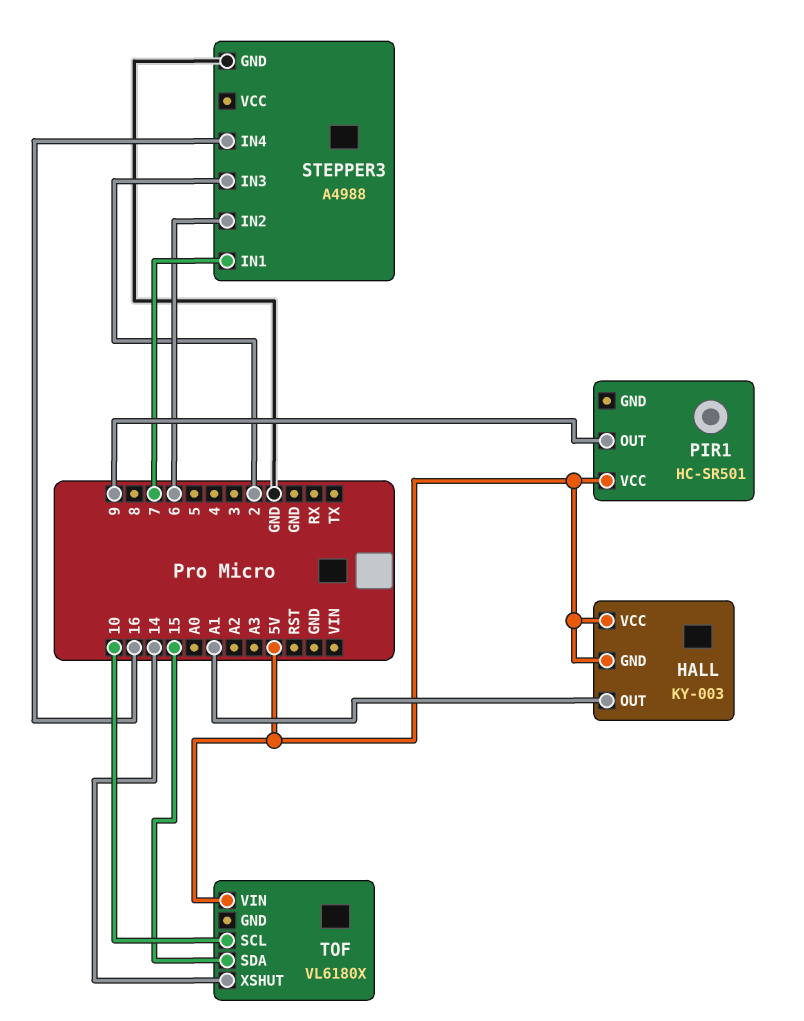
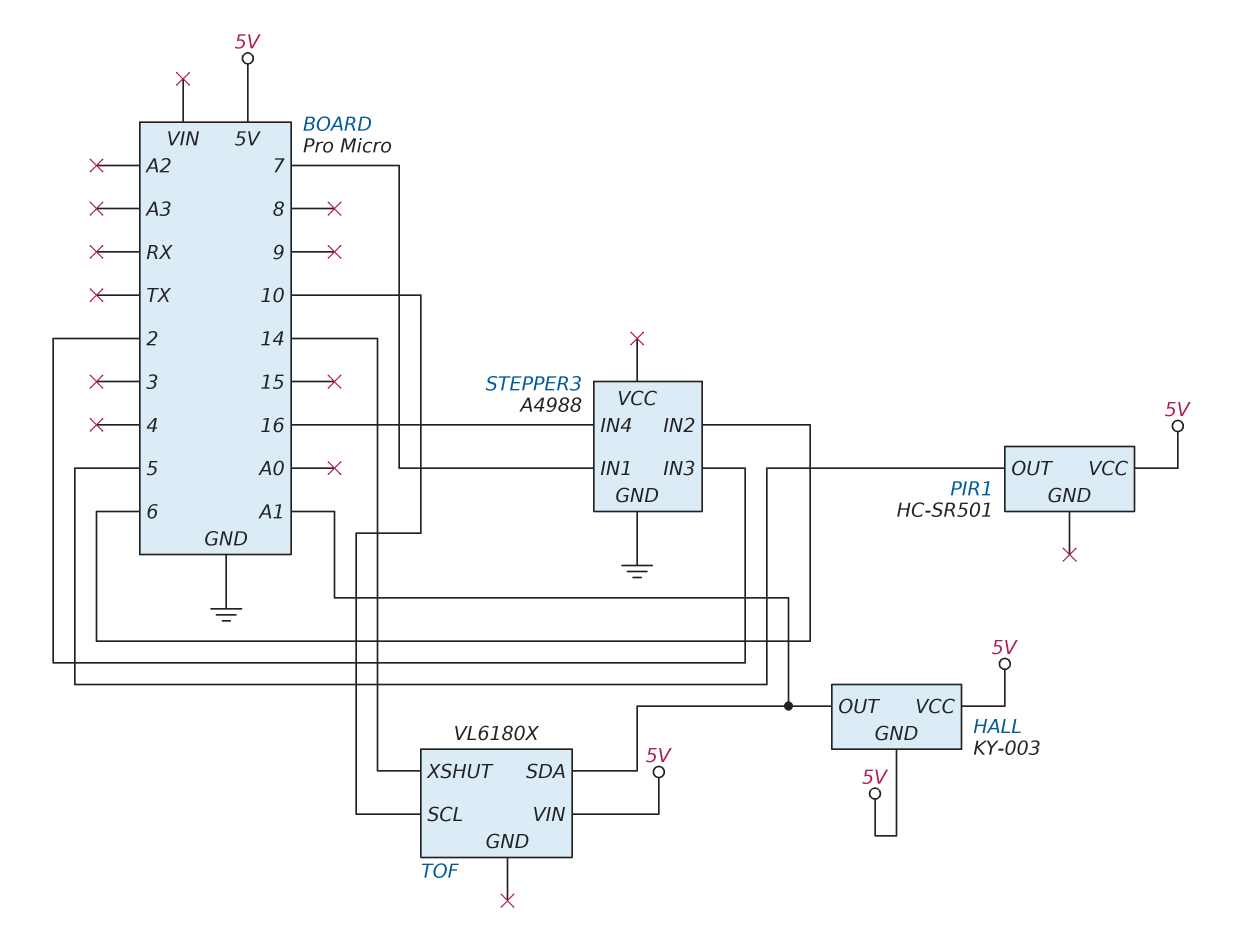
PIR1 pin OUT: 9 -> 5
TOF pin SDA: 15 -> A1

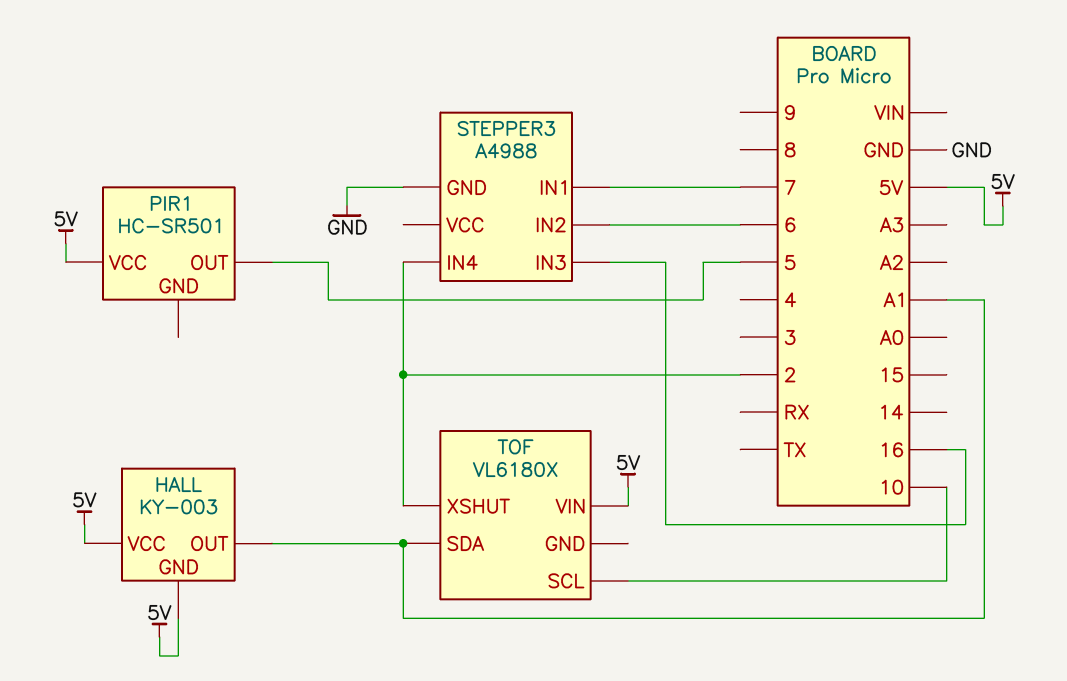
STEPPER3 pin IN3: 2 -> 16
STEPPER3 pin IN4: 16 -> 2
TOF pin XSHUT: 14 -> 2

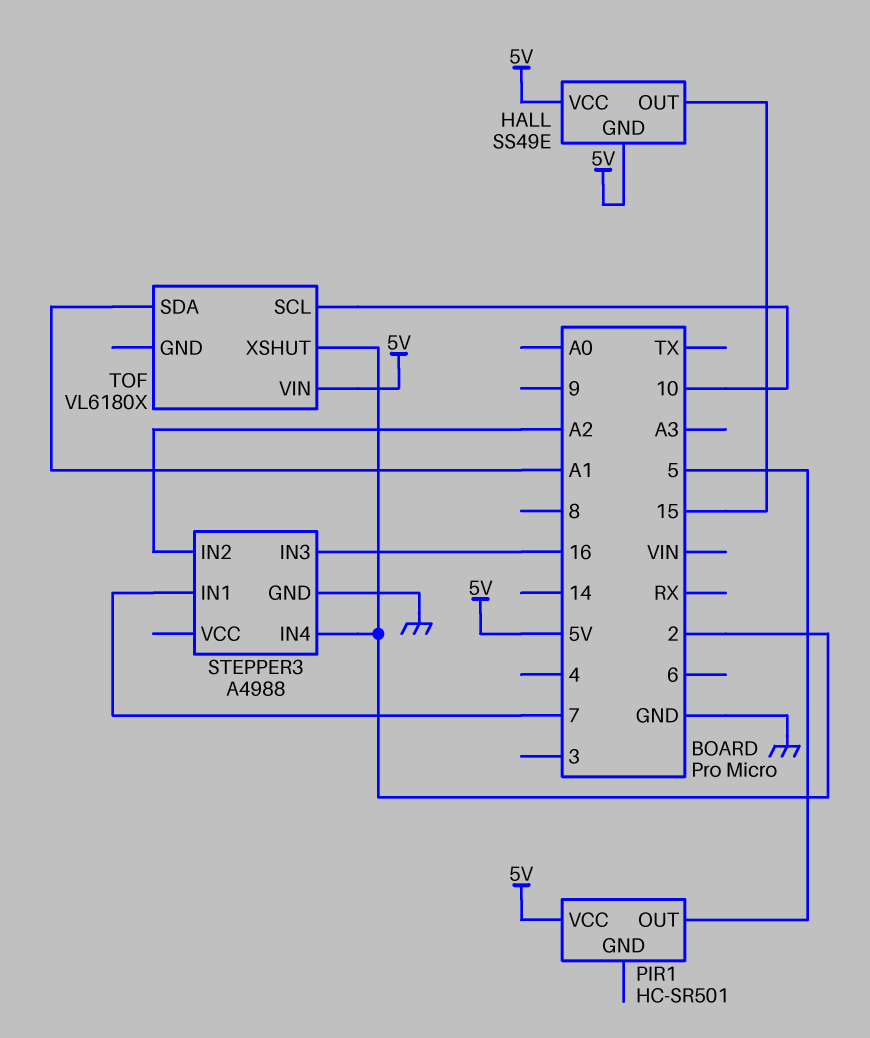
HALL: KY-003 -> SS49E
HALL pin OUT: A1 -> 15
STEPPER3 pin IN2: 6 -> A2

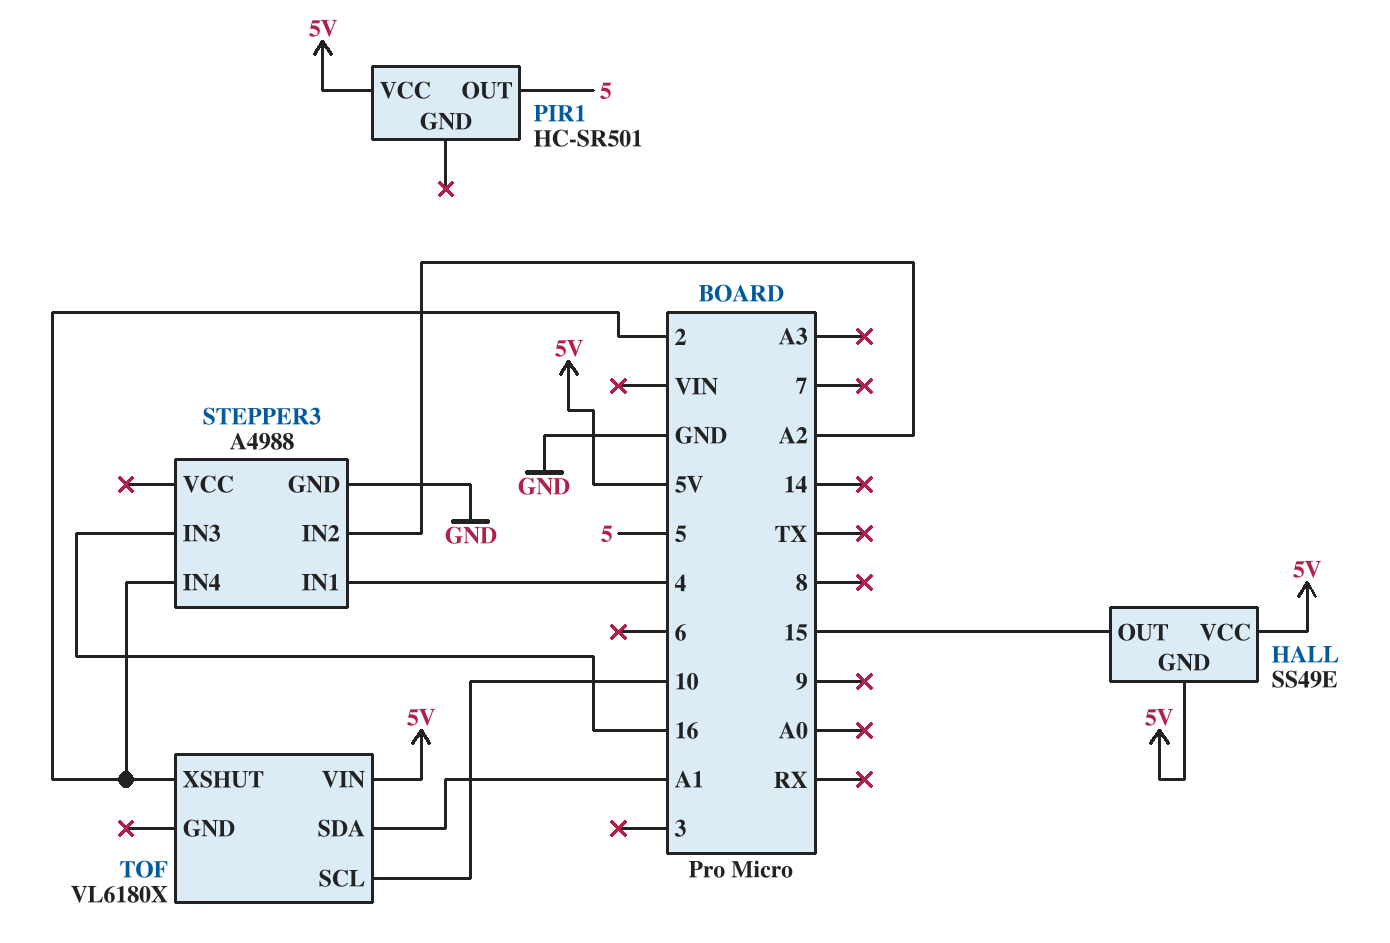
STEPPER3 pin IN1: 7 -> 4

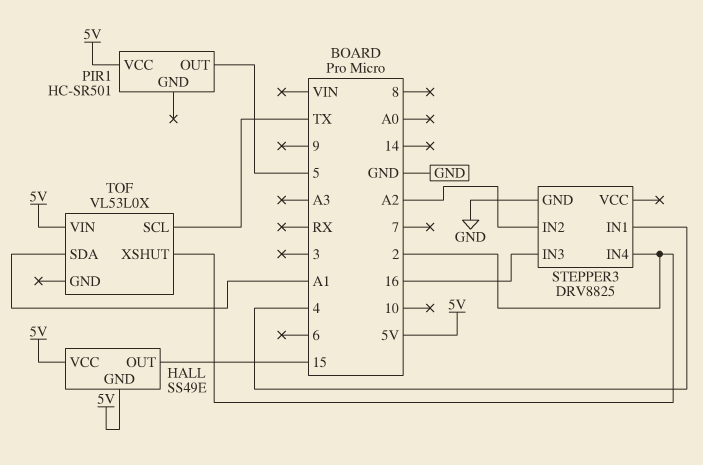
STEPPER3: A4988 -> DRV8825
TOF: VL6180X -> VL53L0X
TOF pin SCL: 10 -> TX

